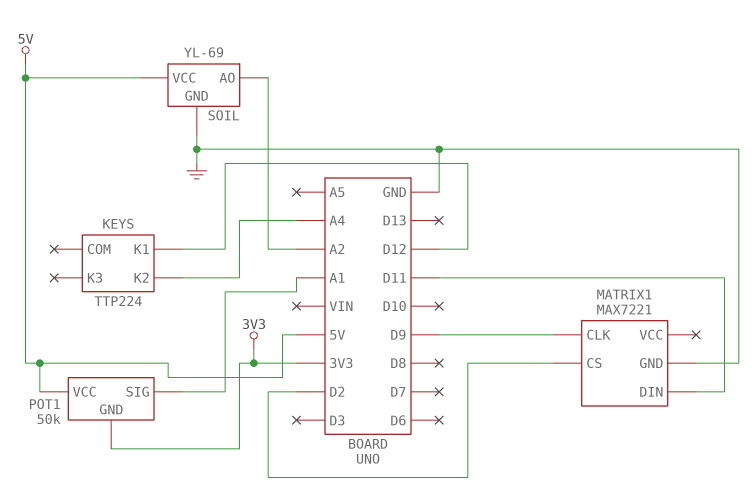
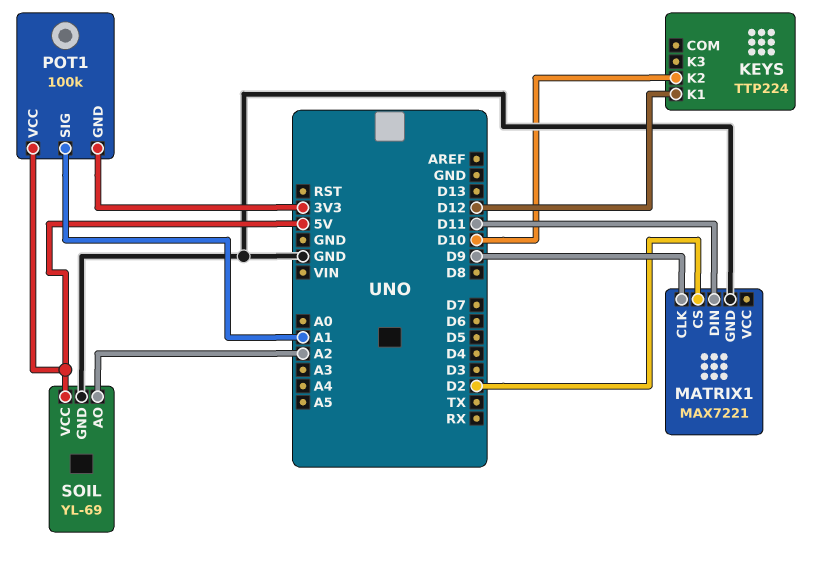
KEYS pin K2: A4 -> D10
POT1: 50k -> 100k

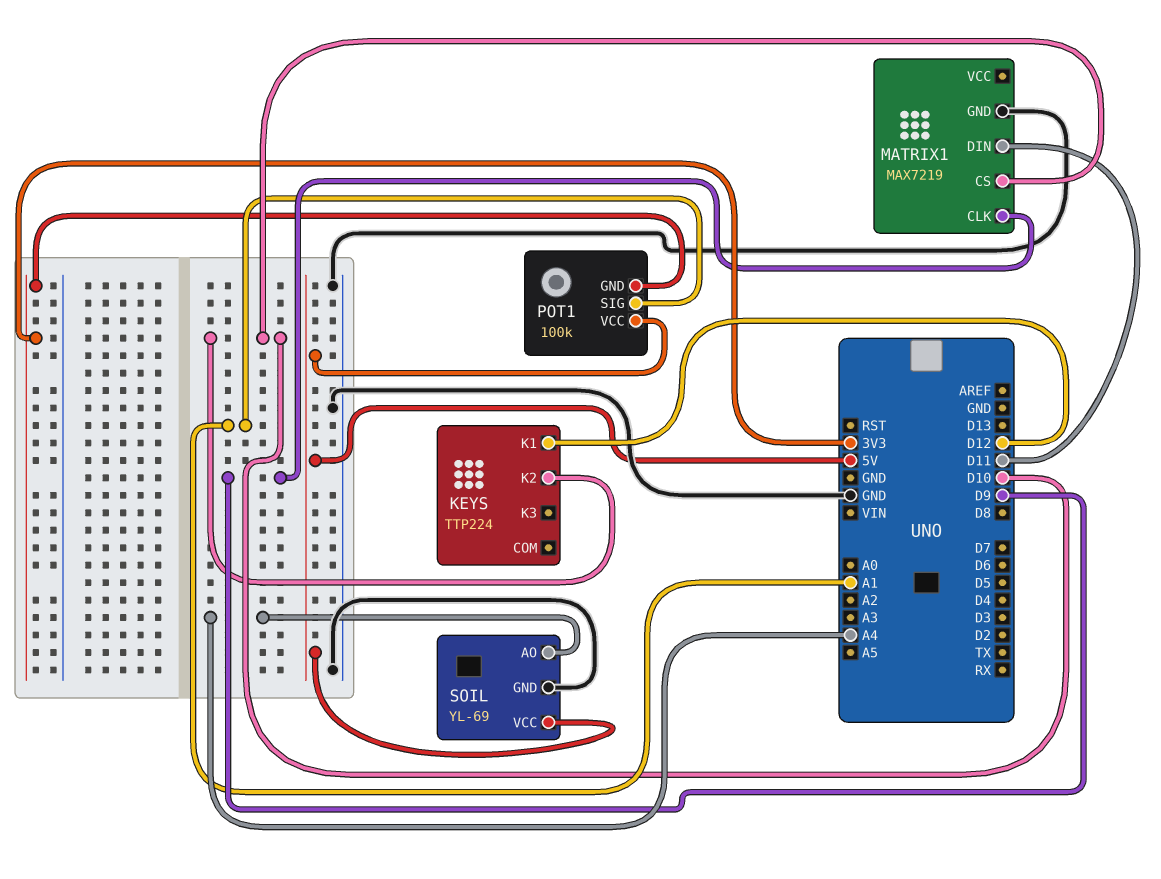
MATRIX1: MAX7221 -> MAX7219
MATRIX1 pin CS: D2 -> D10
SOIL pin AO: A2 -> A4

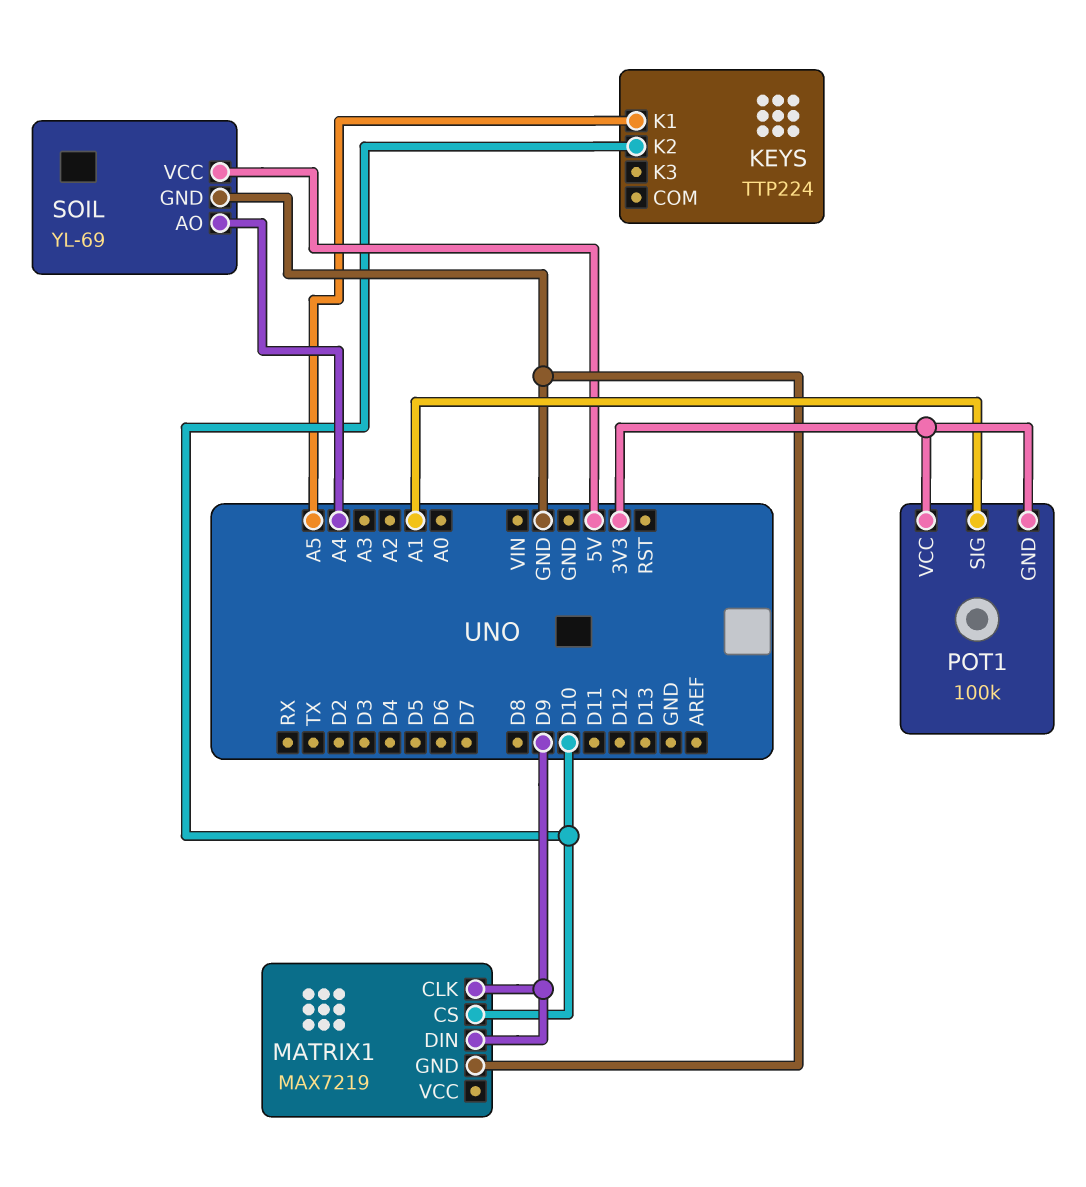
KEYS pin K1: D12 -> A5
MATRIX1 pin DIN: D11 -> D9
POT1 pin VCC: 5V -> 3V3

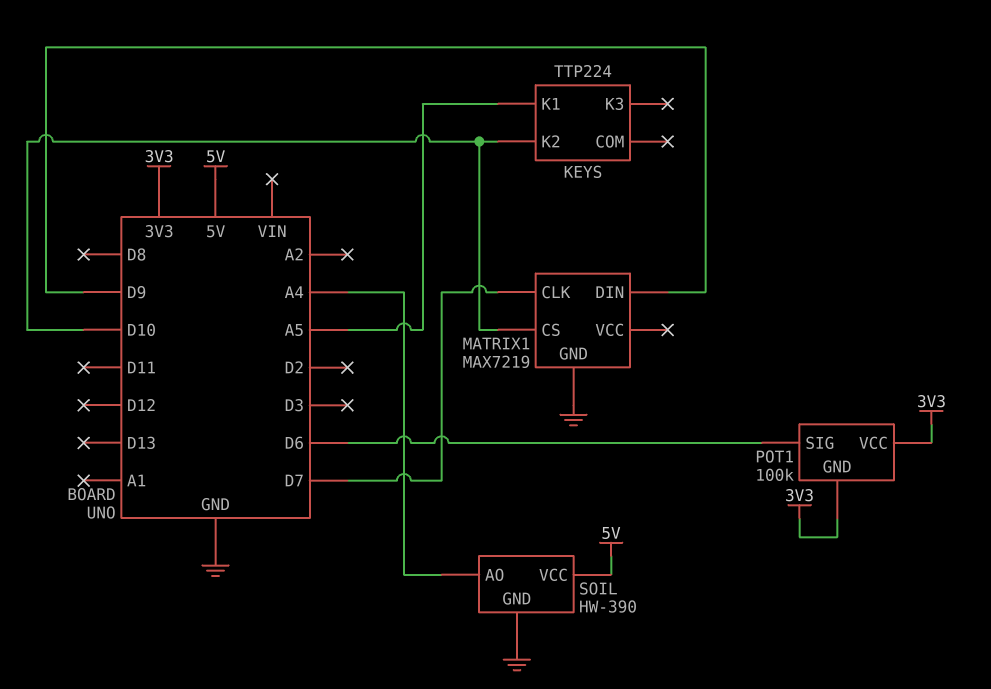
MATRIX1 pin CLK: D9 -> D7
POT1 pin SIG: A1 -> D6
SOIL: YL-69 -> HW-390

